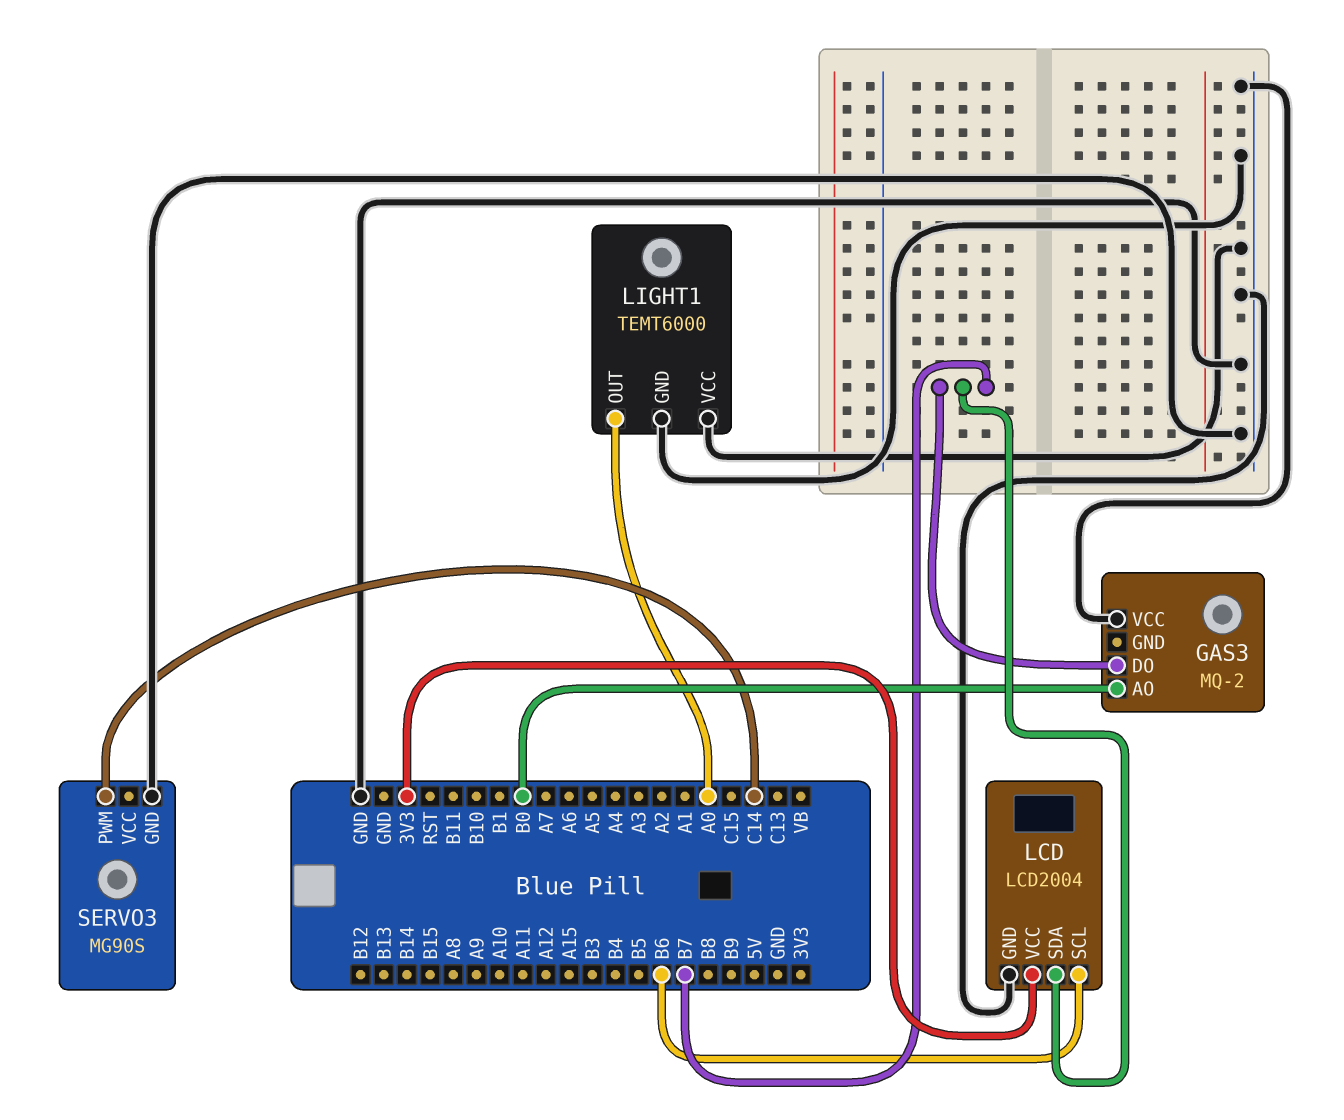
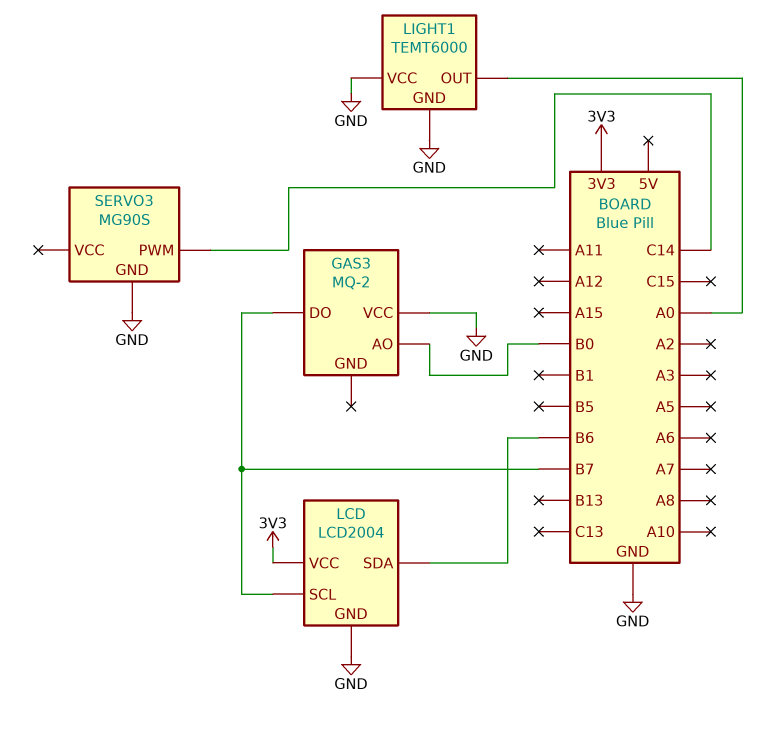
LCD pin SCL: B6 -> B7
LCD pin SDA: B7 -> B6

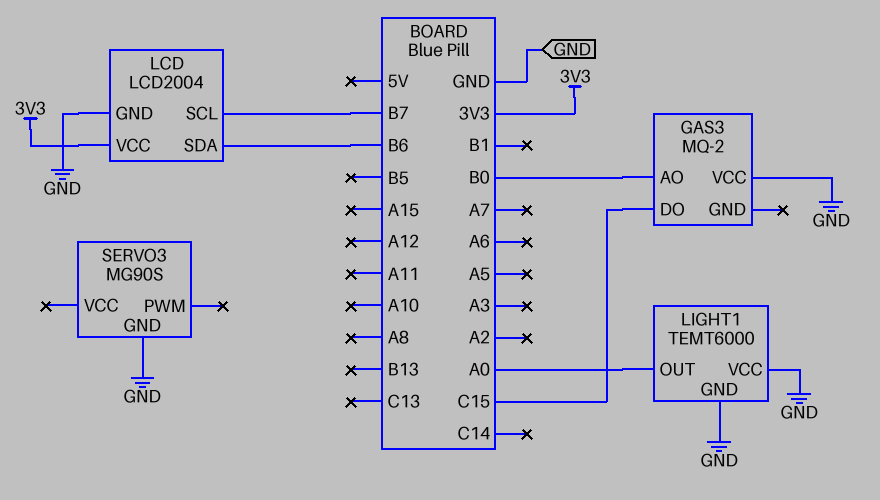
GAS3 pin DO: B7 -> C15
SERVO3 pin PWM: C14 -> none

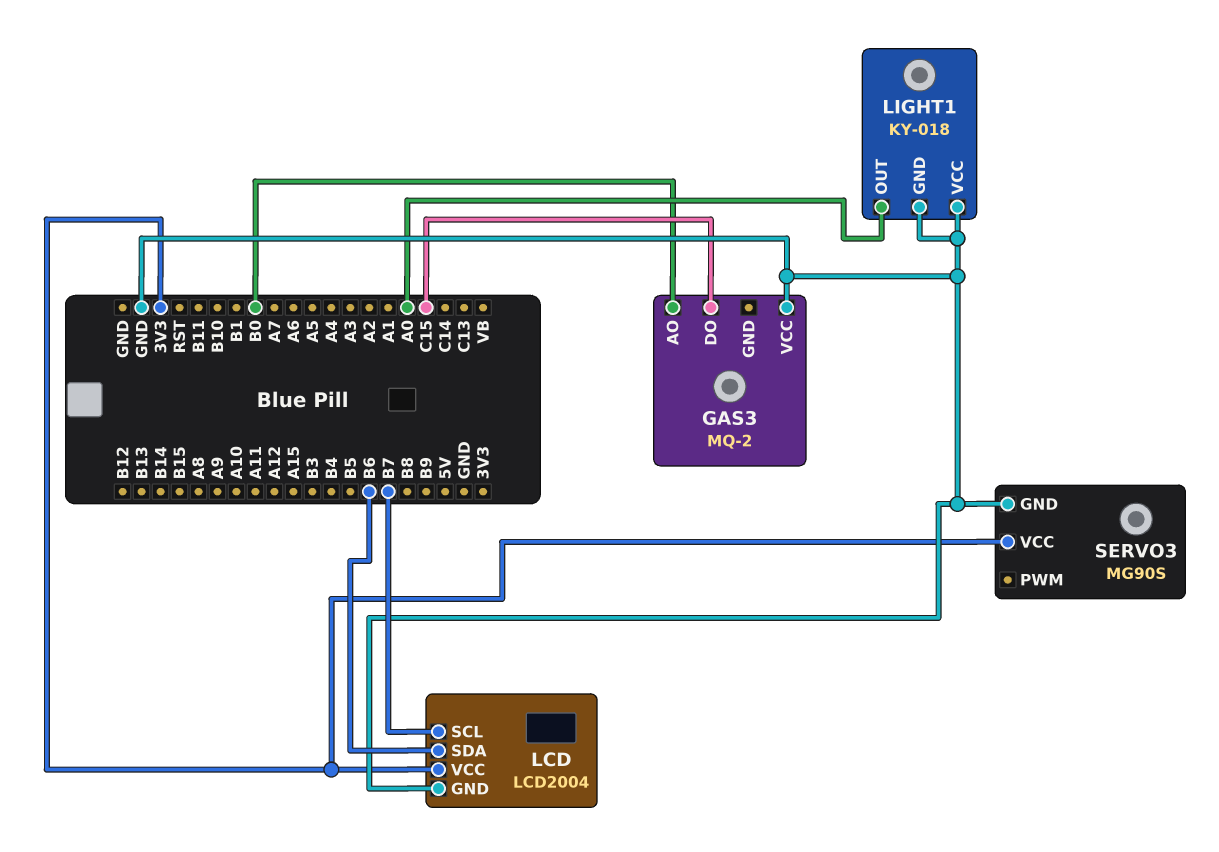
LIGHT1: TEMT6000 -> KY-018
SERVO3 pin VCC: none -> 3V3

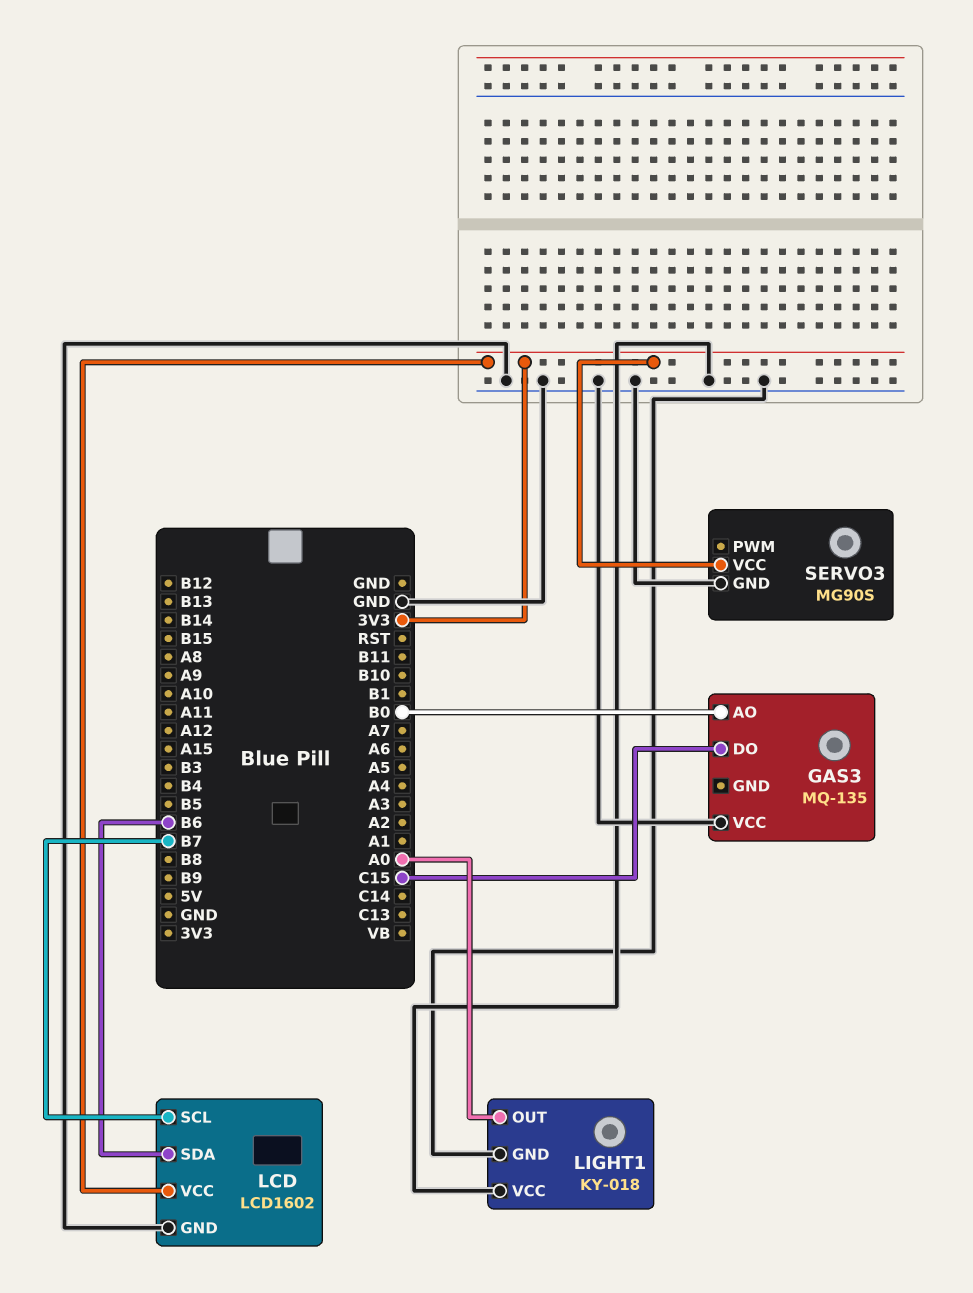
GAS3: MQ-2 -> MQ-135
LCD: LCD2004 -> LCD1602

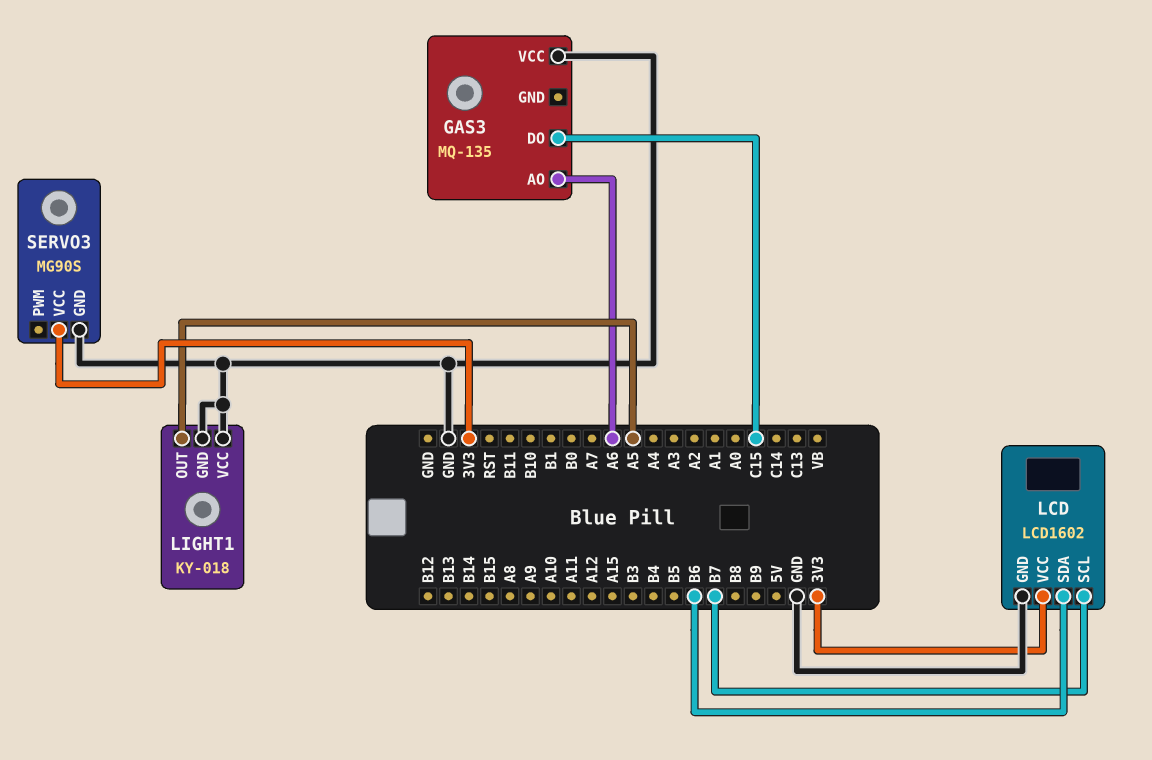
GAS3 pin AO: B0 -> A6
LIGHT1 pin OUT: A0 -> A5

